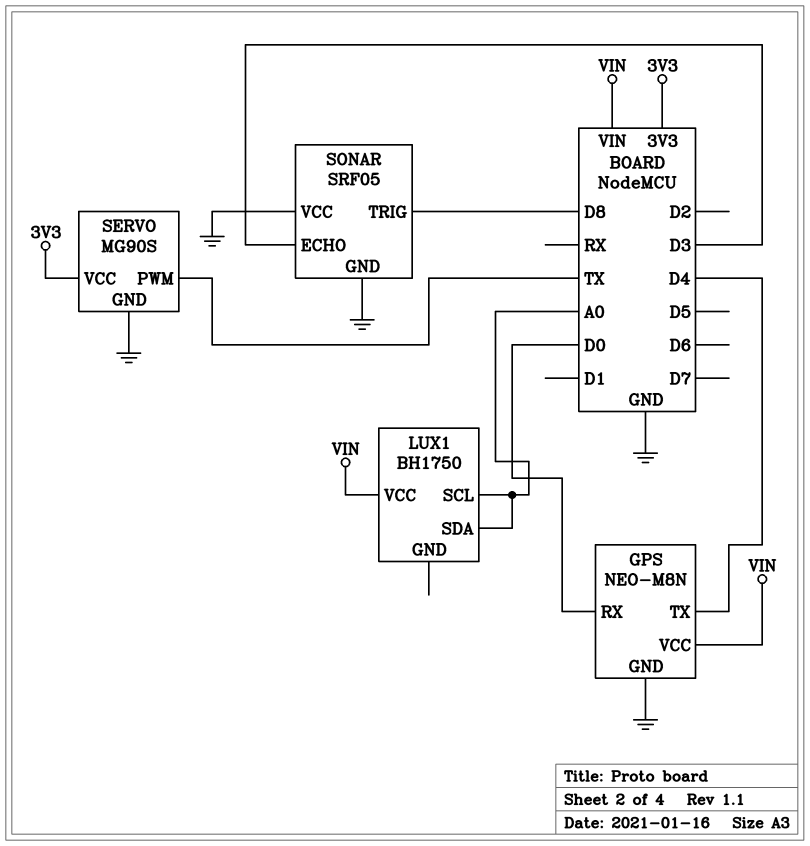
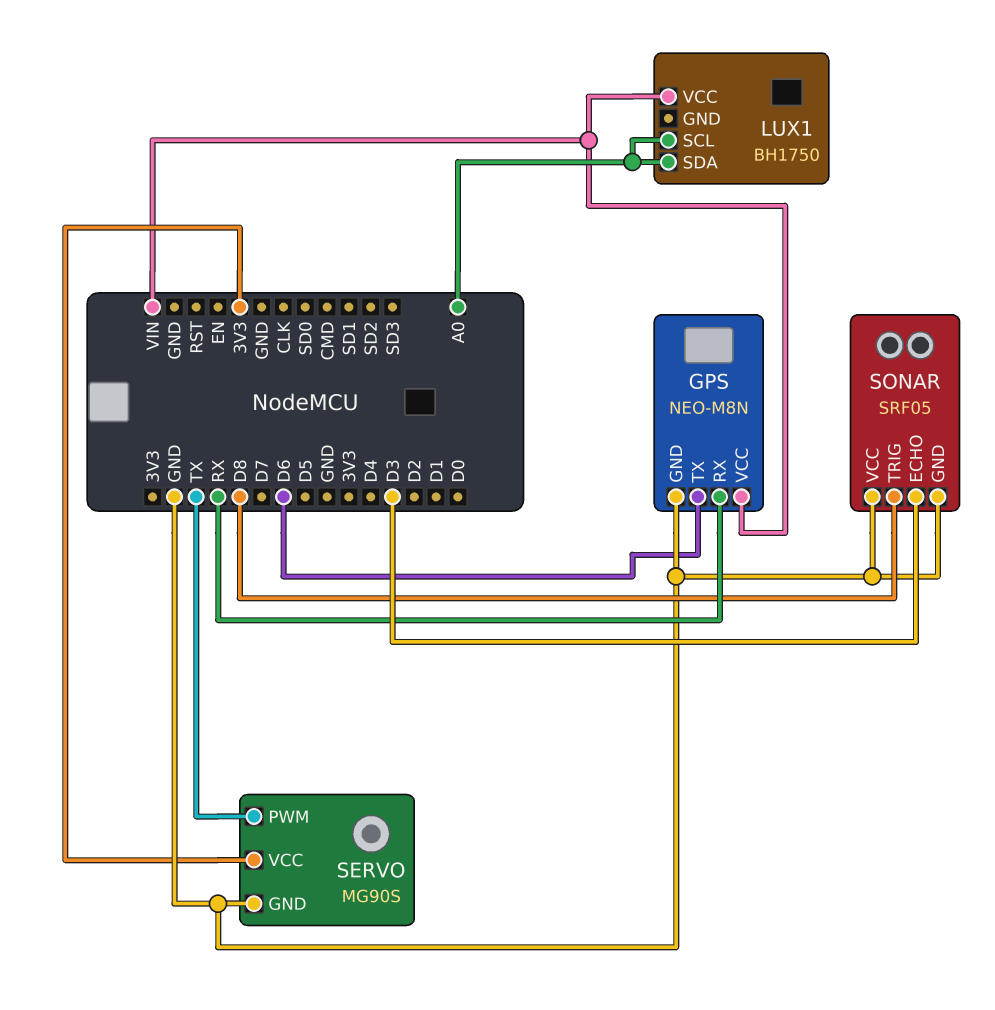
GPS pin RX: D0 -> RX
GPS pin TX: D4 -> D6

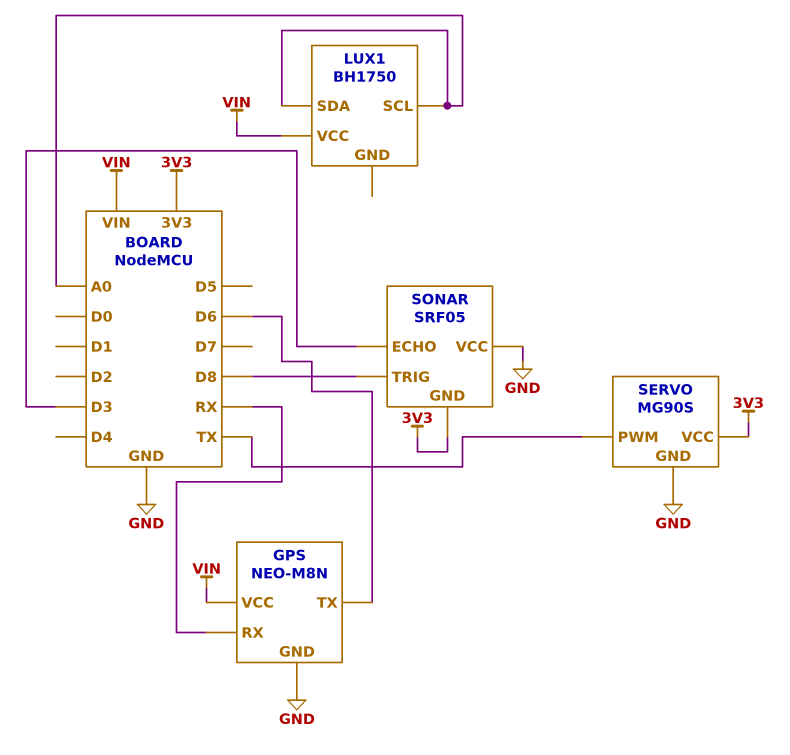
SONAR pin GND: GND -> 3V3

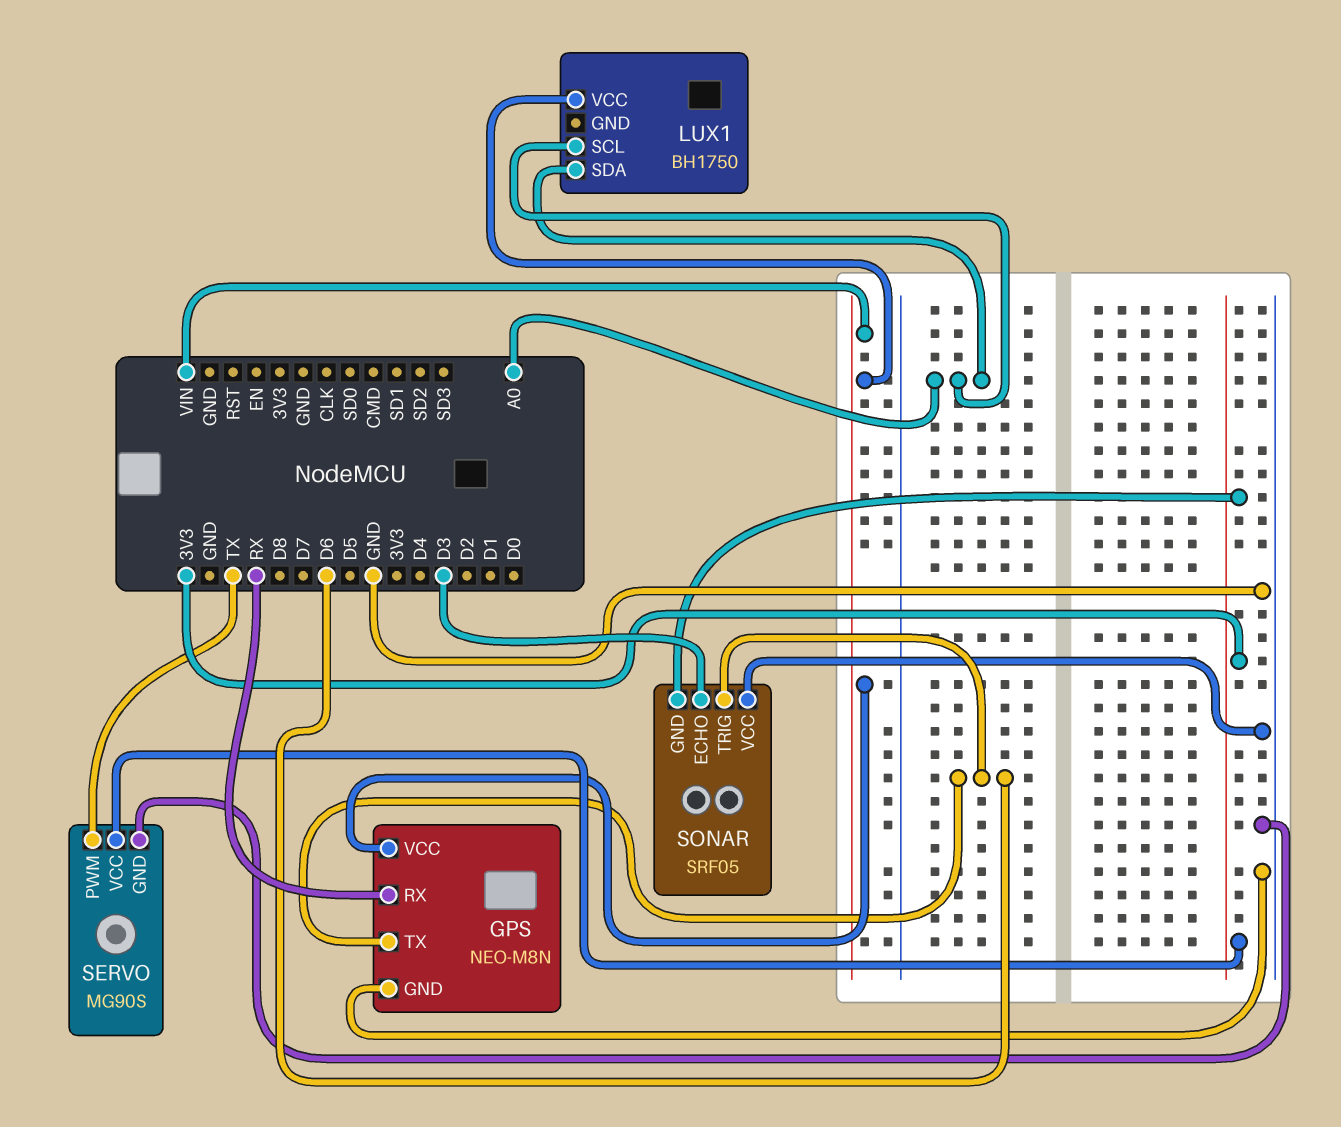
SONAR pin TRIG: D8 -> D6

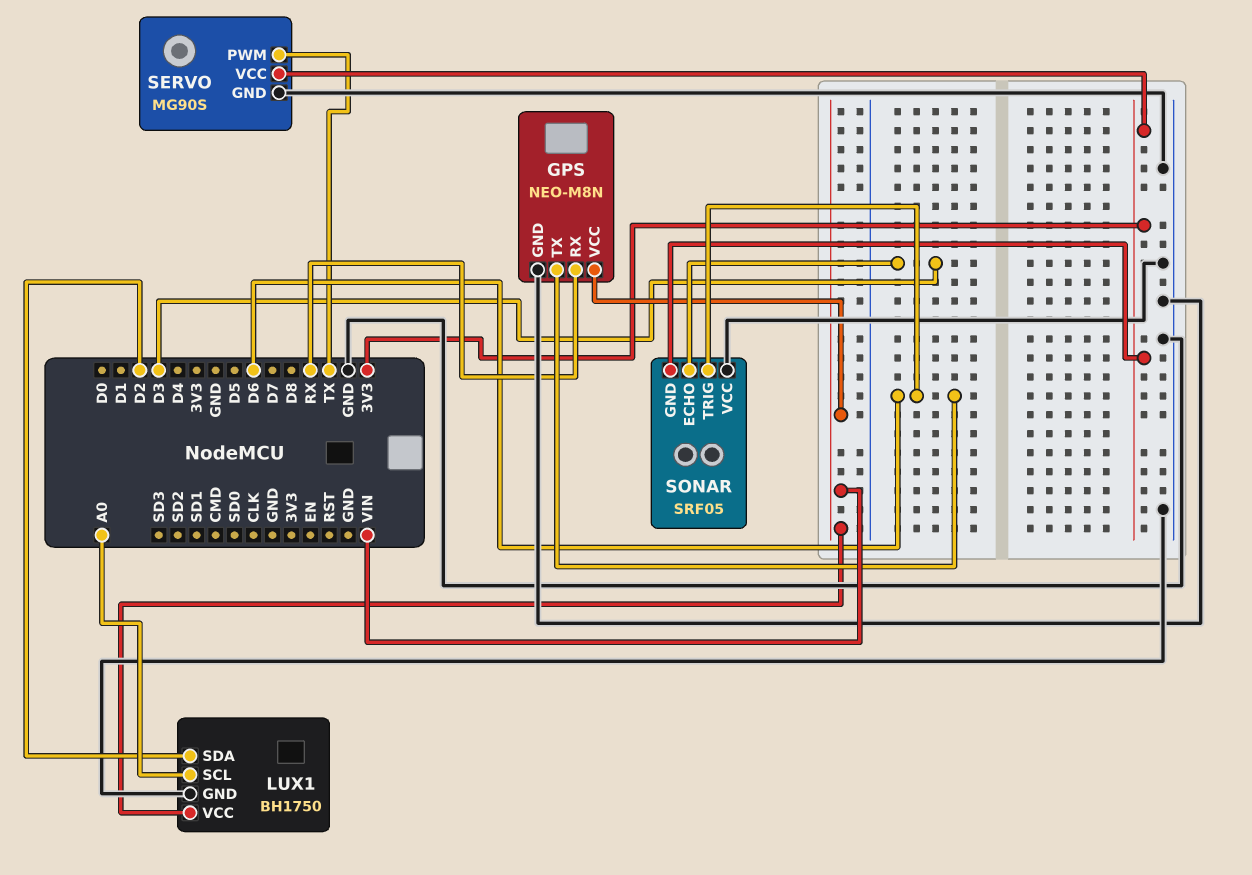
LUX1 pin GND: none -> GND
LUX1 pin SDA: A0 -> D2

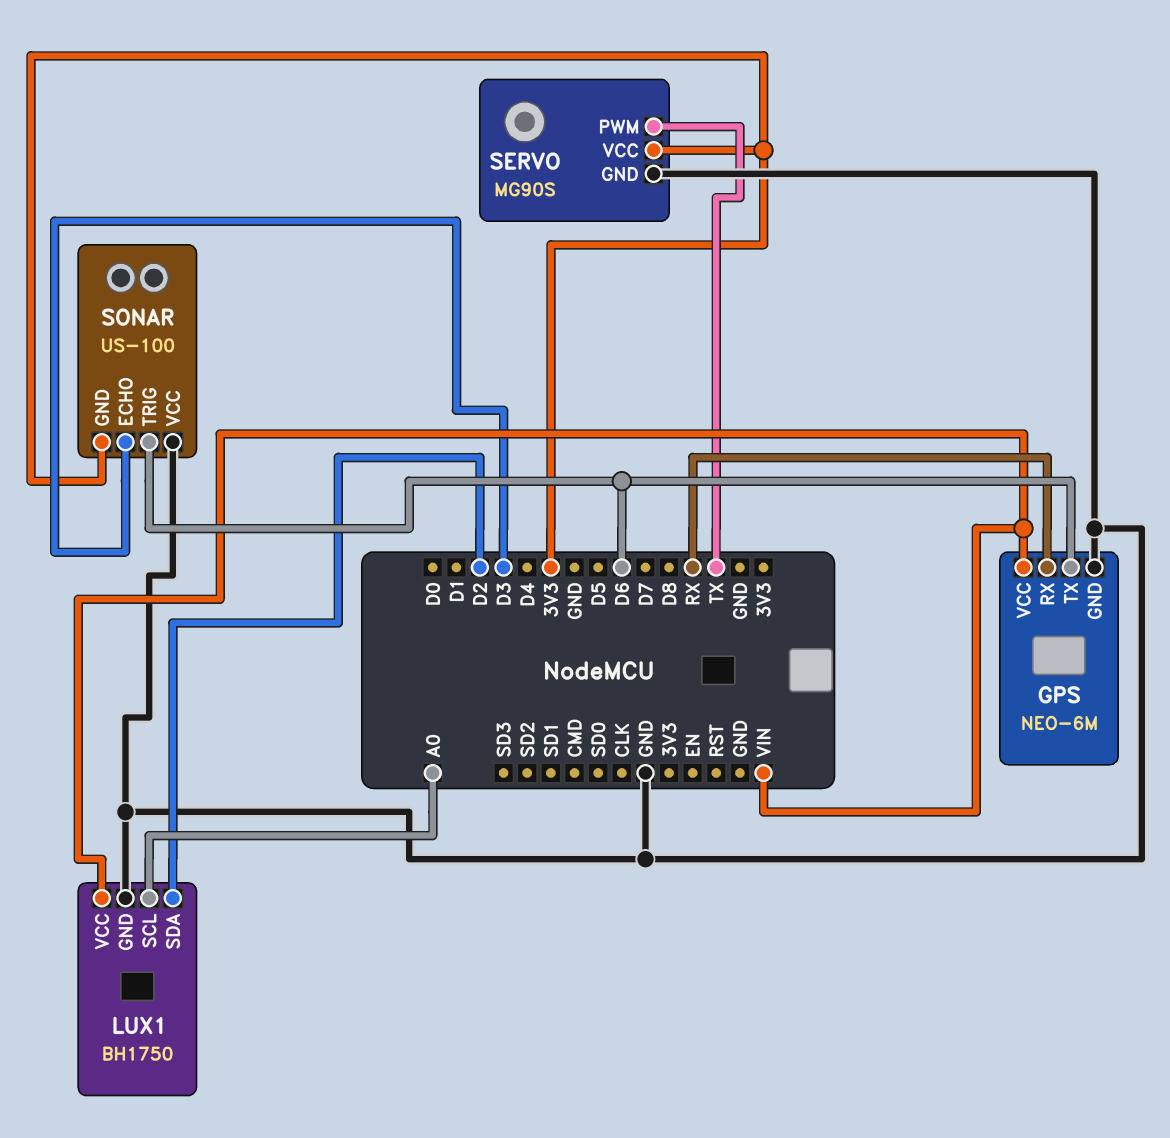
GPS: NEO-M8N -> NEO-6M
SONAR: SRF05 -> US-100

